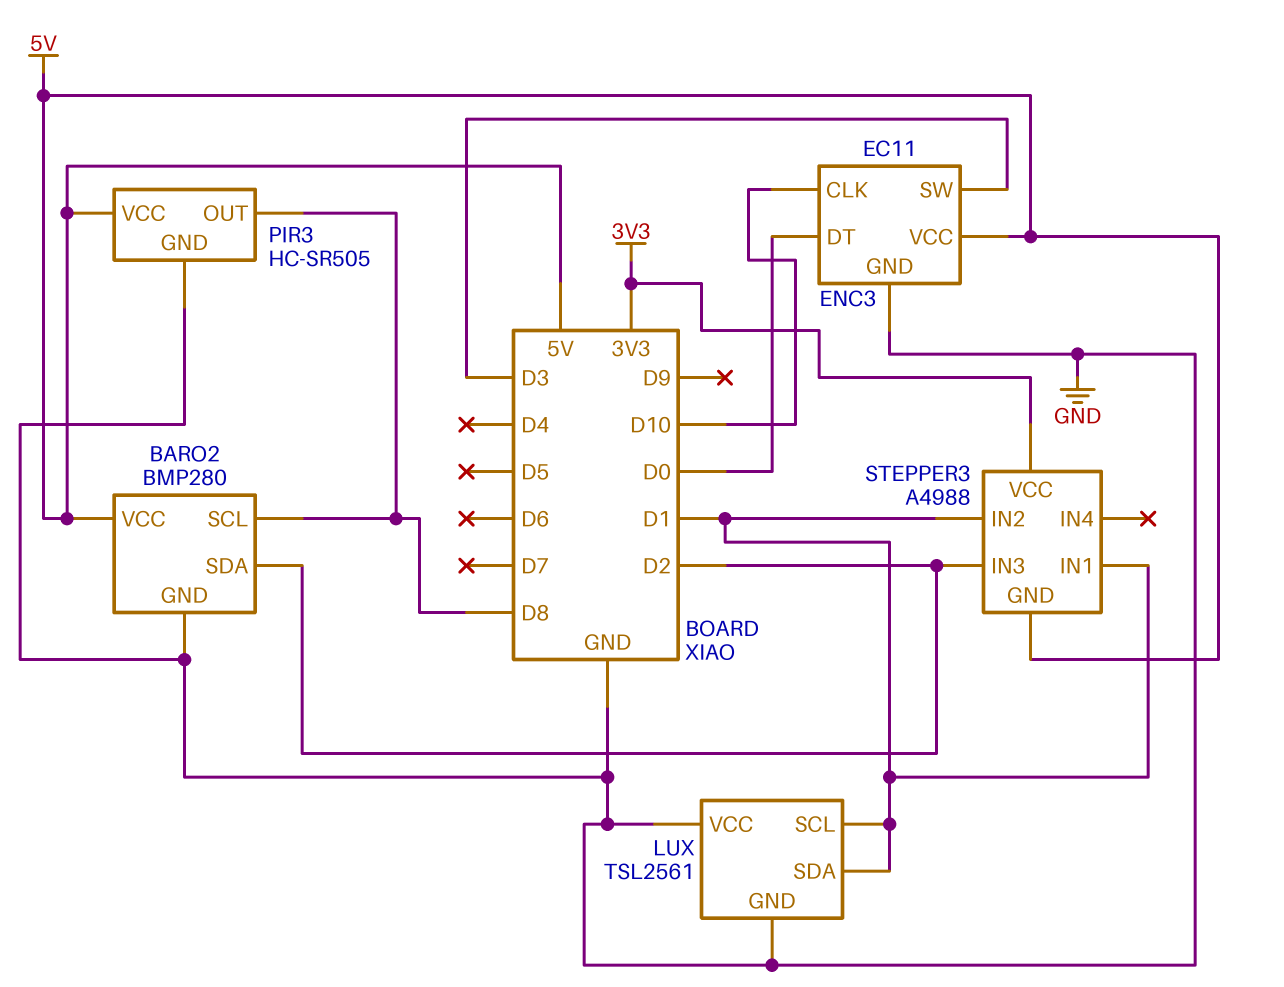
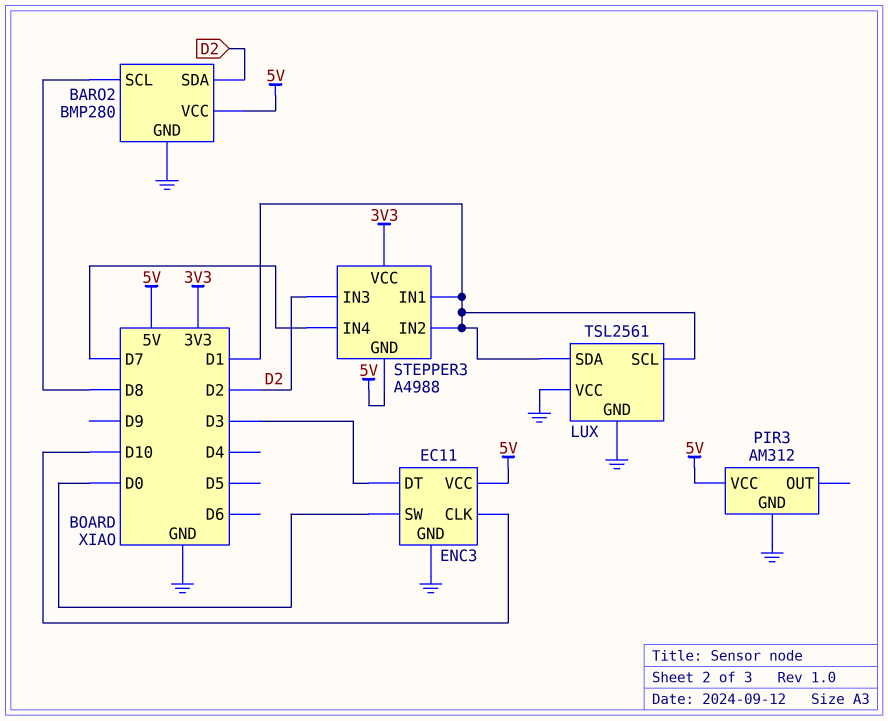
ENC3 pin DT: D0 -> D3
ENC3 pin SW: D3 -> D0
PIR3: HC-SR505 -> AM312
PIR3 pin OUT: D8 -> none
STEPPER3 pin IN4: none -> D7

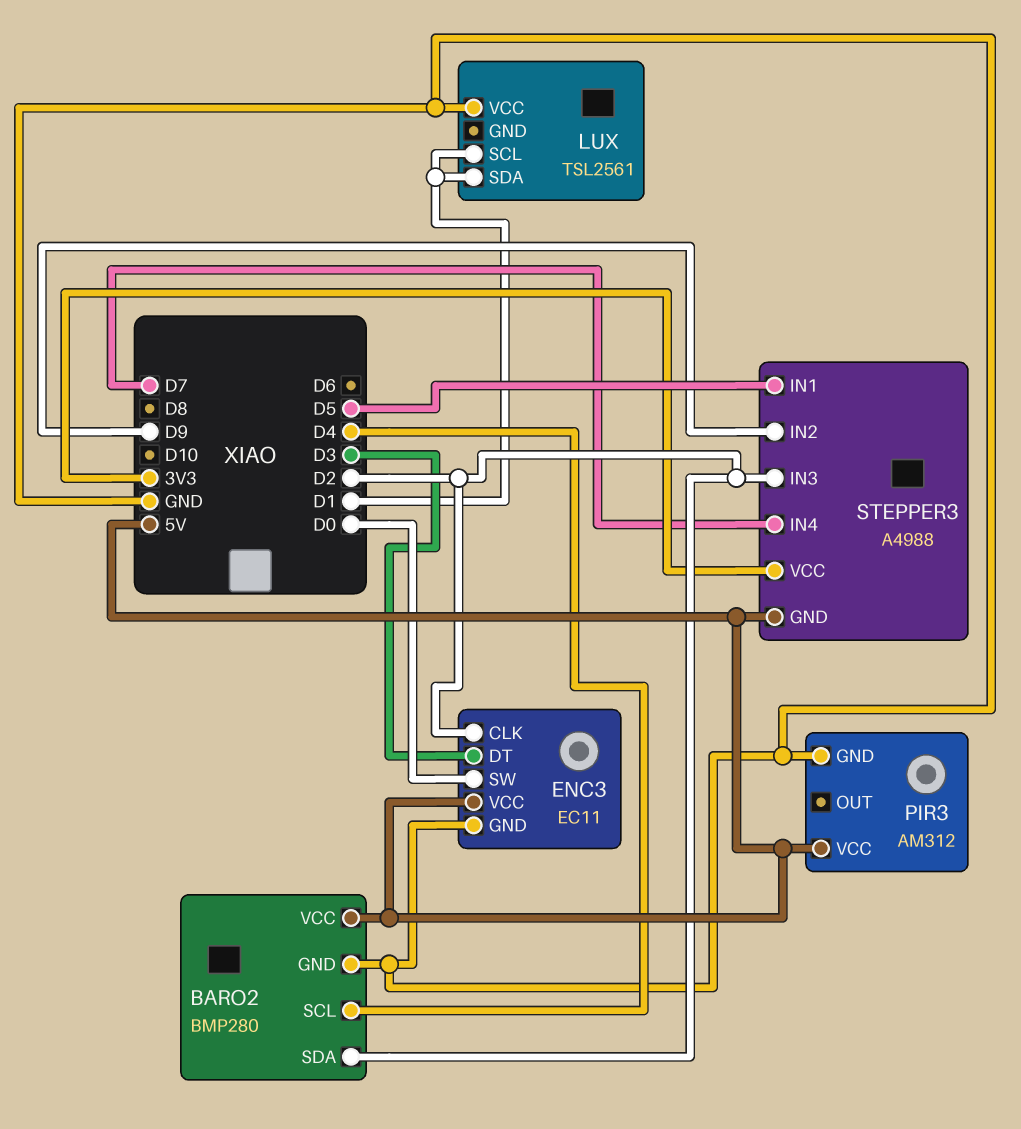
BARO2 pin SCL: D8 -> D4
ENC3 pin CLK: D10 -> D2
LUX pin GND: GND -> none
STEPPER3 pin IN1: D1 -> D5
STEPPER3 pin IN2: D1 -> D9

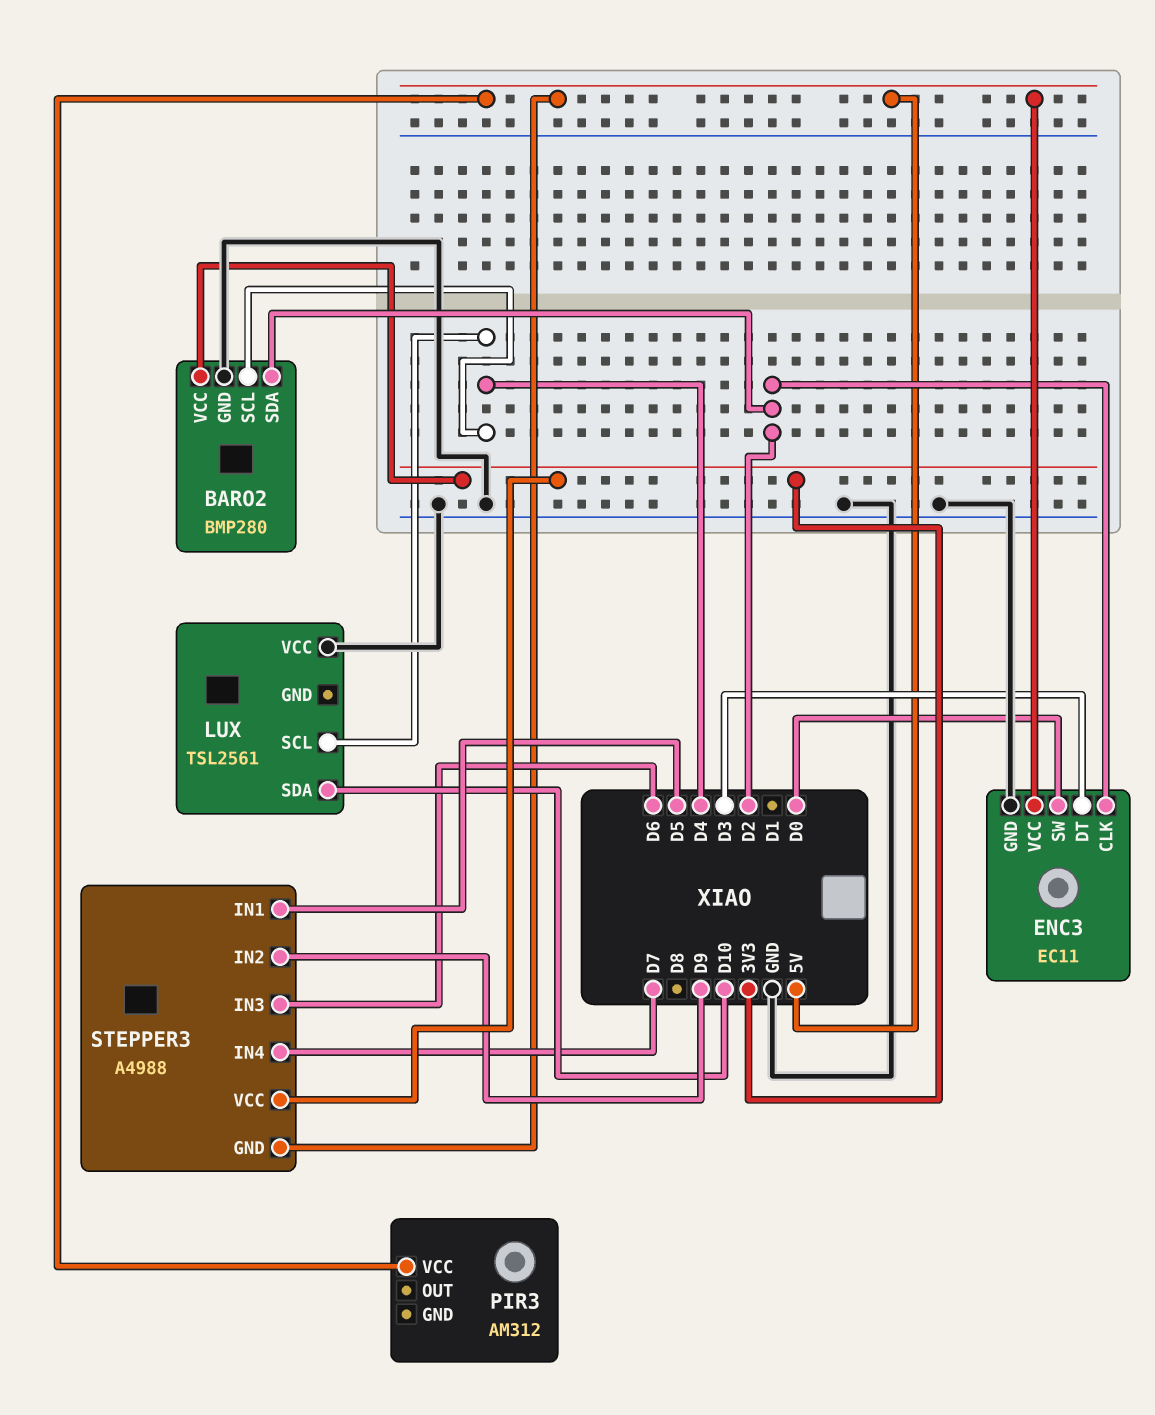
BARO2 pin VCC: 5V -> 3V3
LUX pin SCL: D1 -> D4
LUX pin SDA: D1 -> D10
PIR3 pin GND: GND -> none
STEPPER3 pin IN3: D2 -> D6

